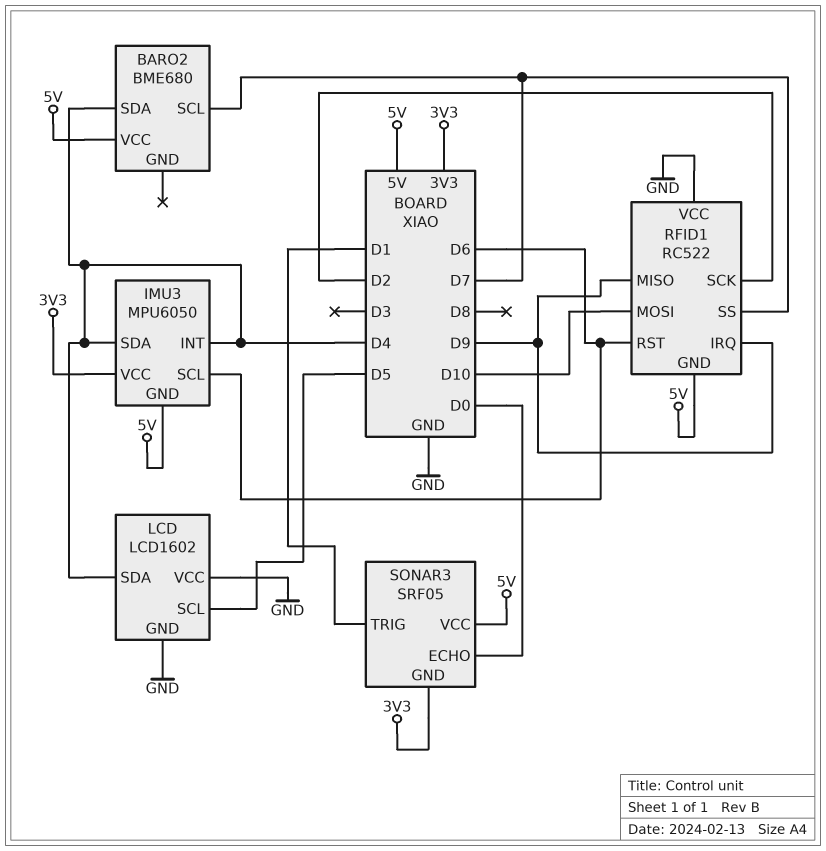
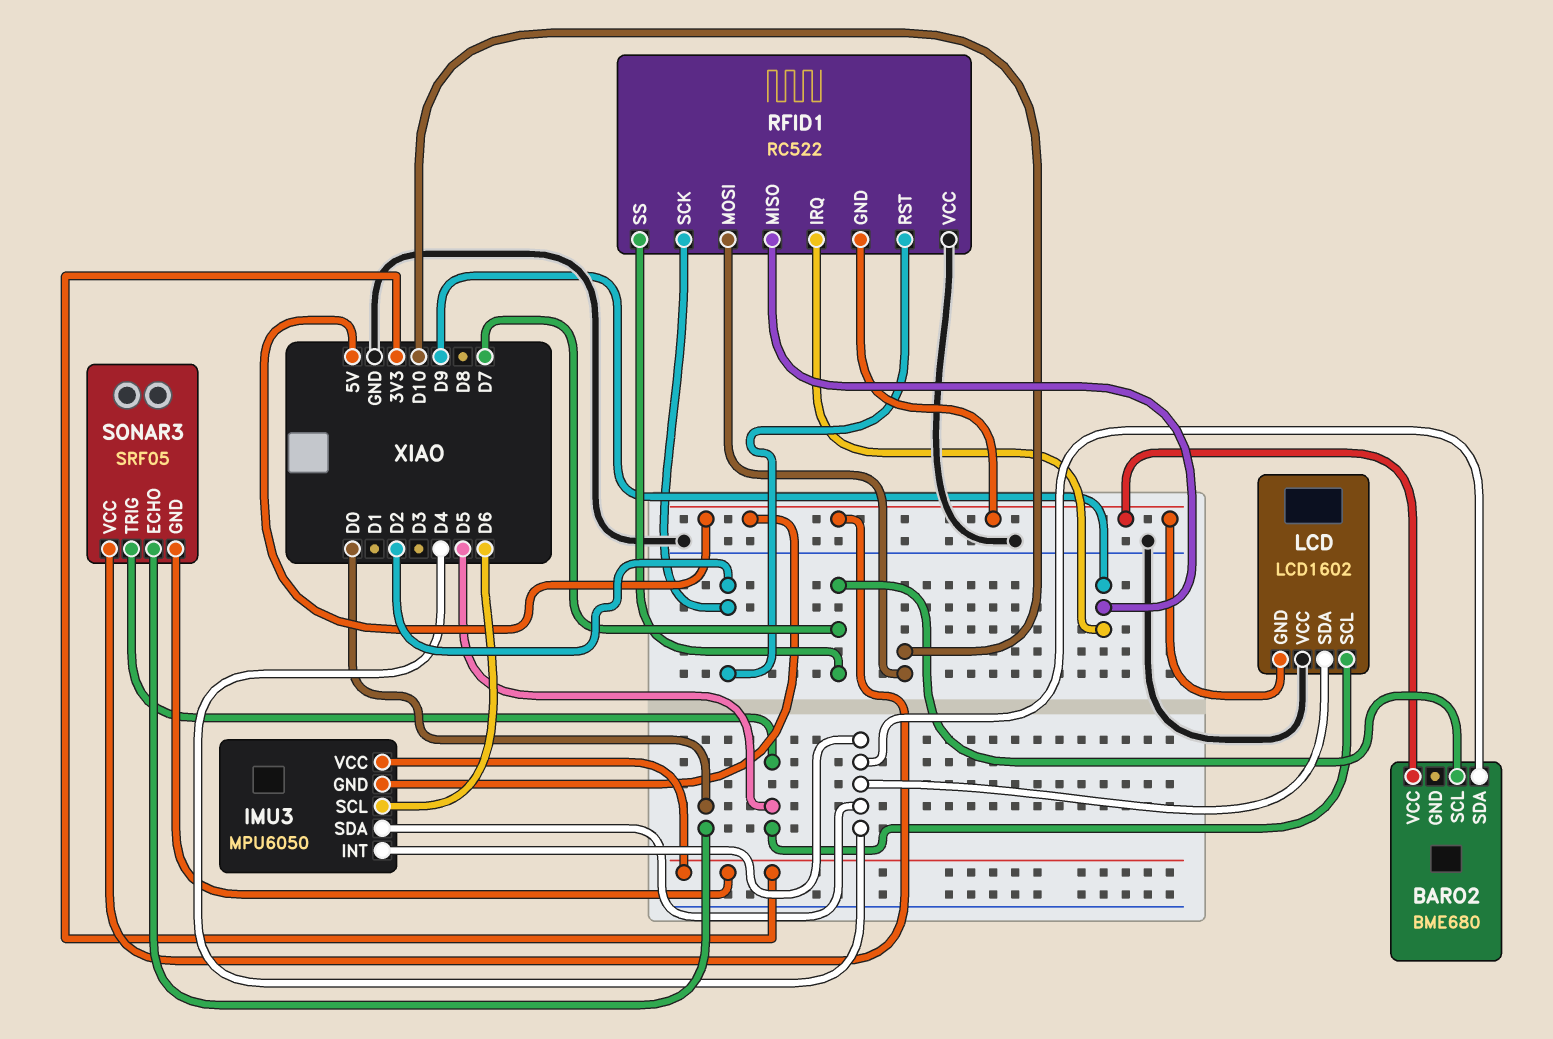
LCD pin GND: GND -> 5V
RFID1 pin RST: D6 -> D2
SONAR3 pin TRIG: D1 -> D5

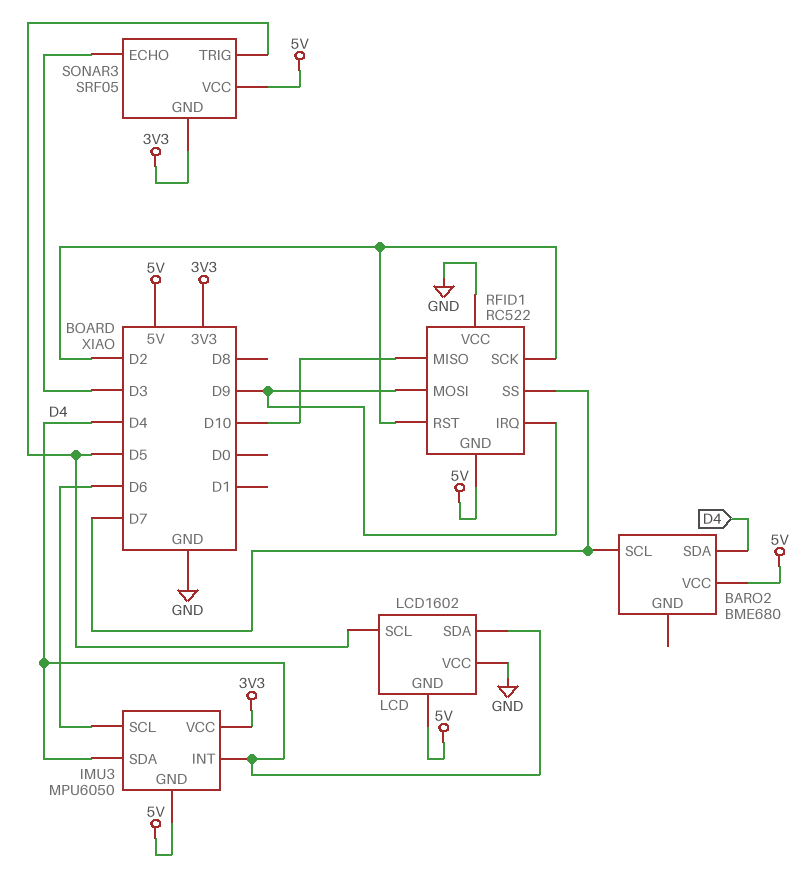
RFID1 pin MISO: D9 -> D10
RFID1 pin MOSI: D10 -> D9
SONAR3 pin ECHO: D0 -> D3

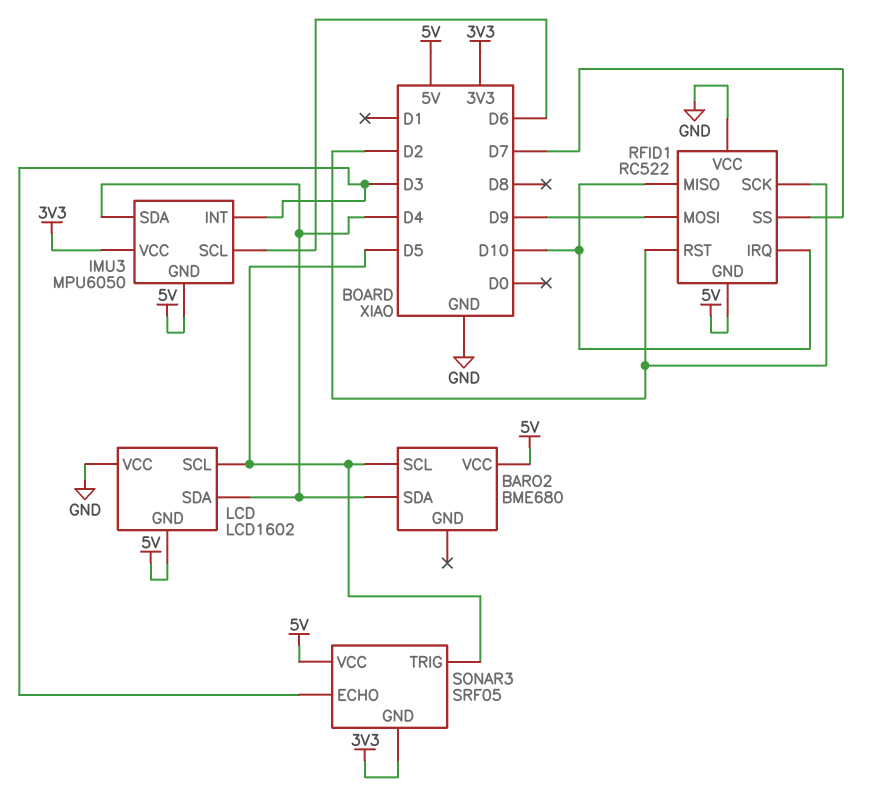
BARO2 pin SCL: D7 -> D5
IMU3 pin INT: D4 -> D3
RFID1 pin IRQ: D9 -> D10

